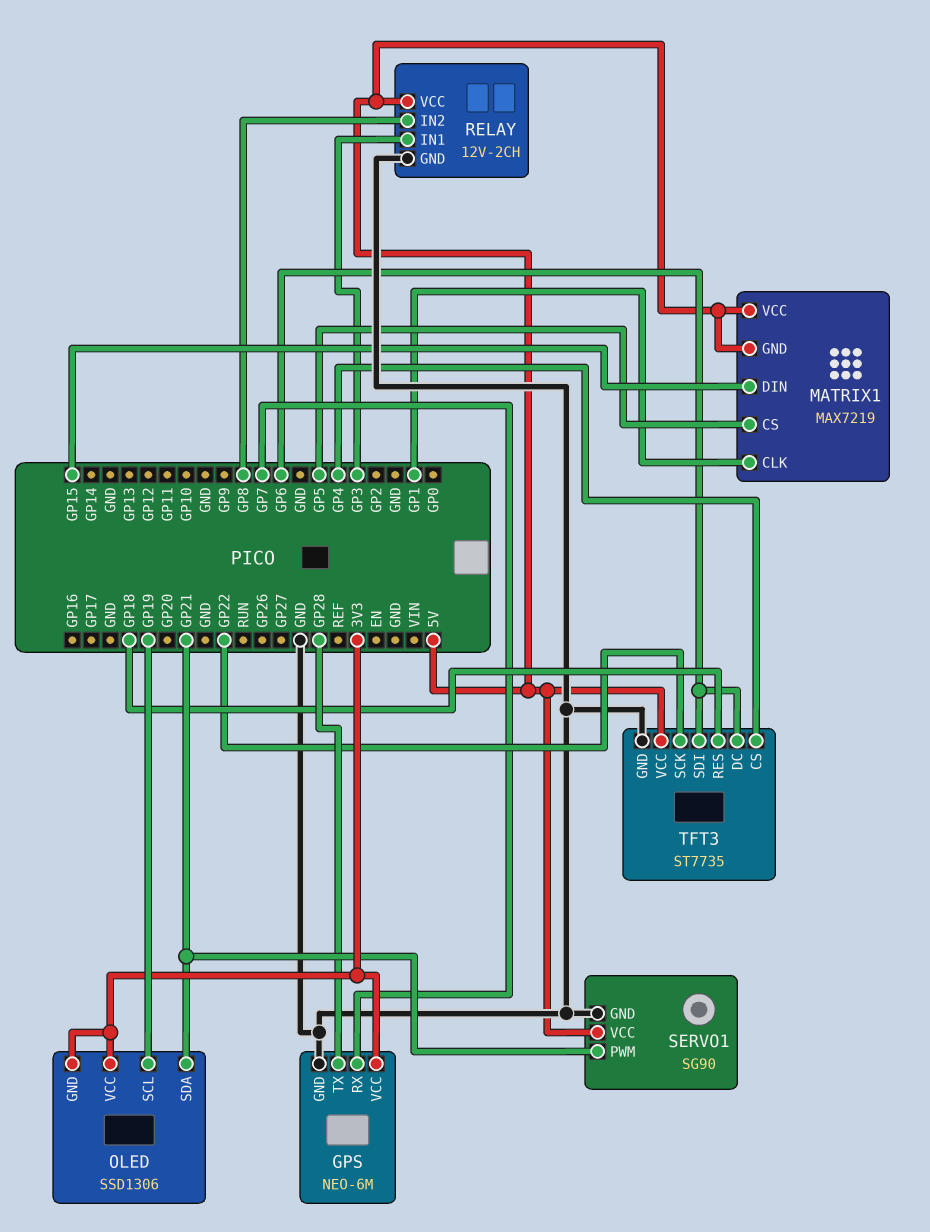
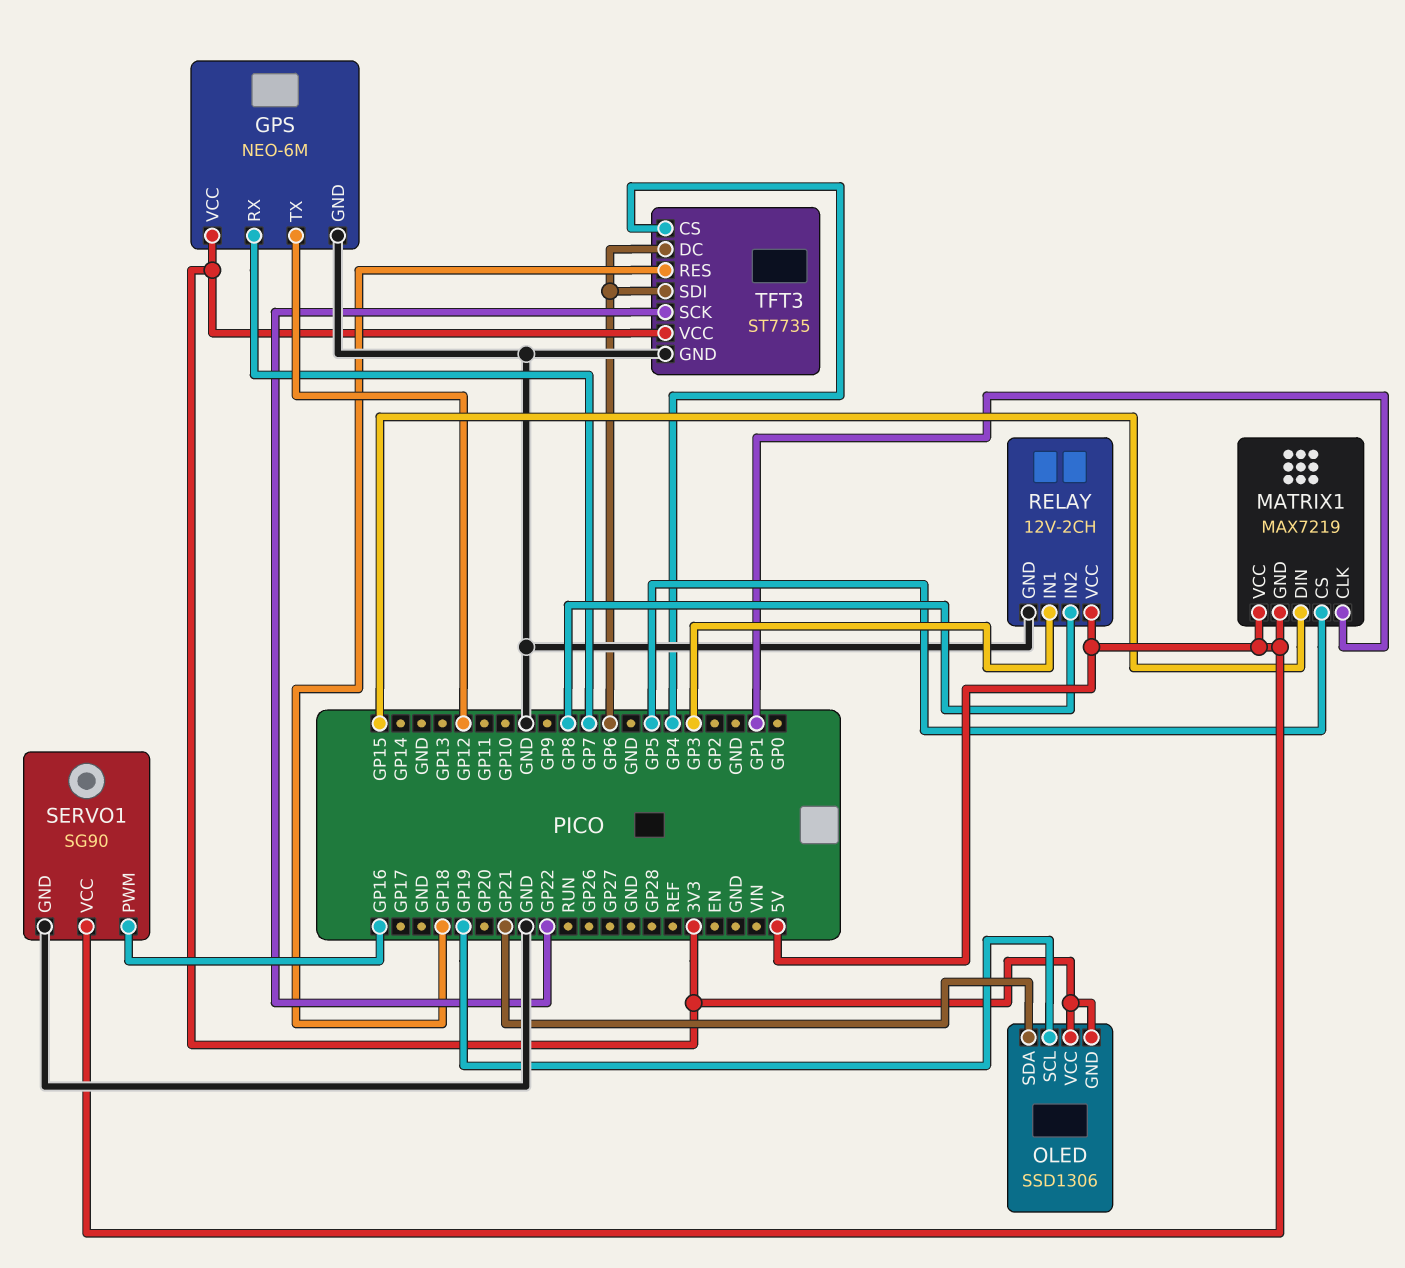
GPS pin TX: GP28 -> GP12
SERVO1 pin PWM: GP21 -> GP16
TFT3 pin VCC: 5V -> 3V3

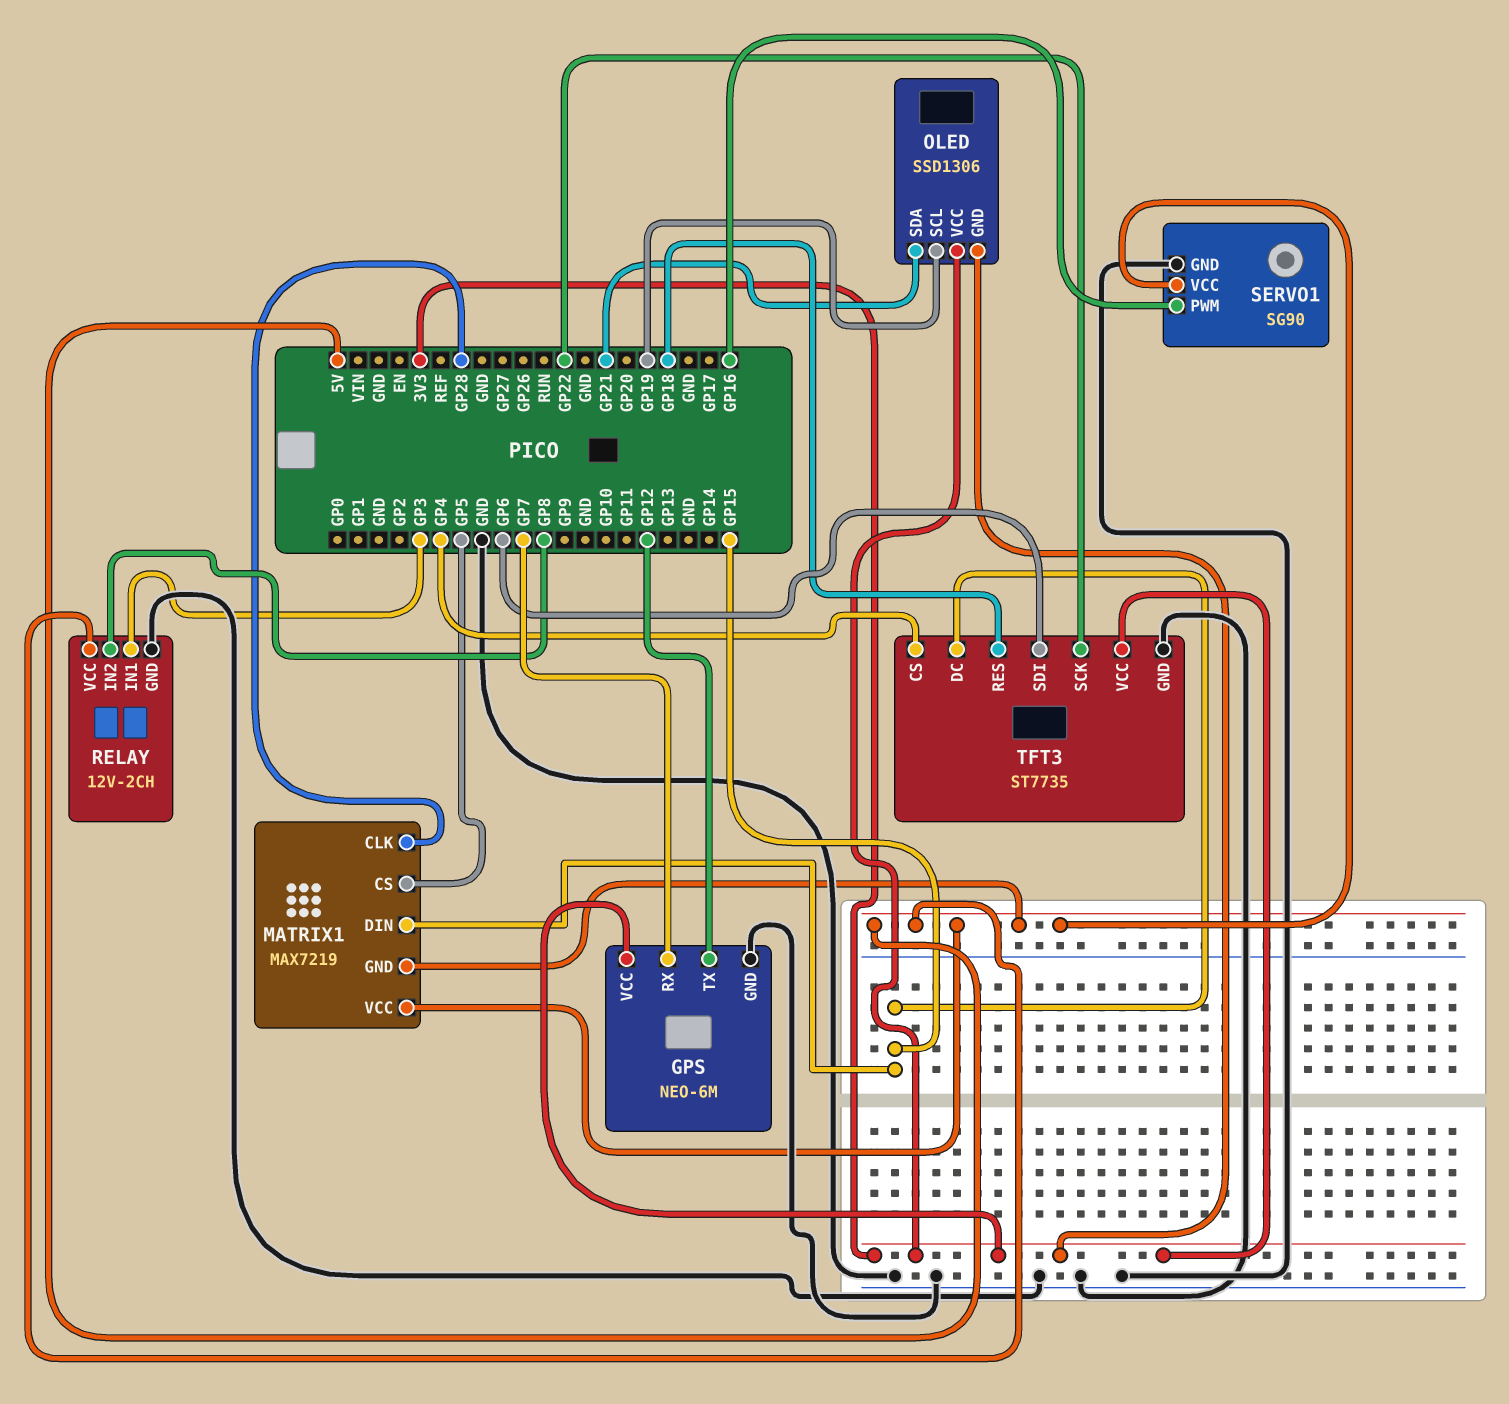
MATRIX1 pin CLK: GP1 -> GP28
TFT3 pin DC: GP6 -> GP15

